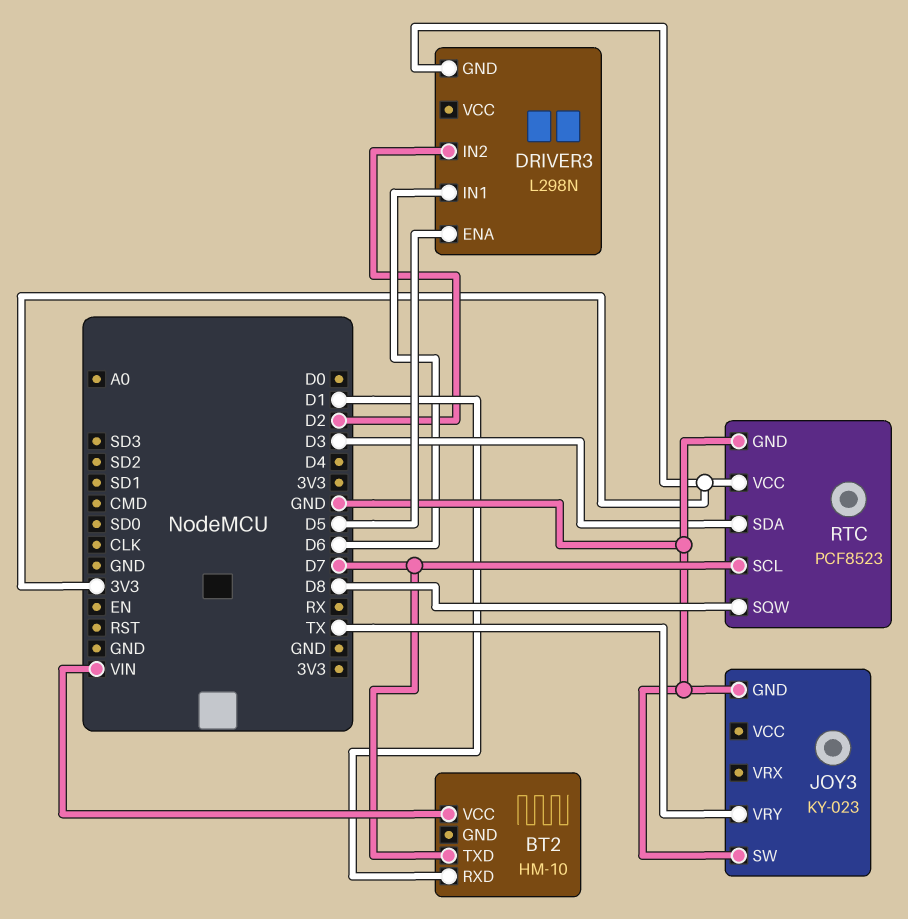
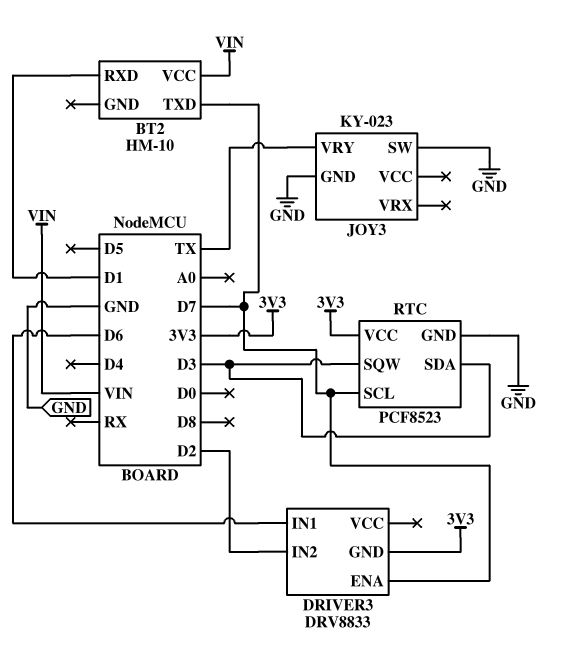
DRIVER3: L298N -> DRV8833
DRIVER3 pin ENA: D5 -> D7
RTC pin SQW: D8 -> D3

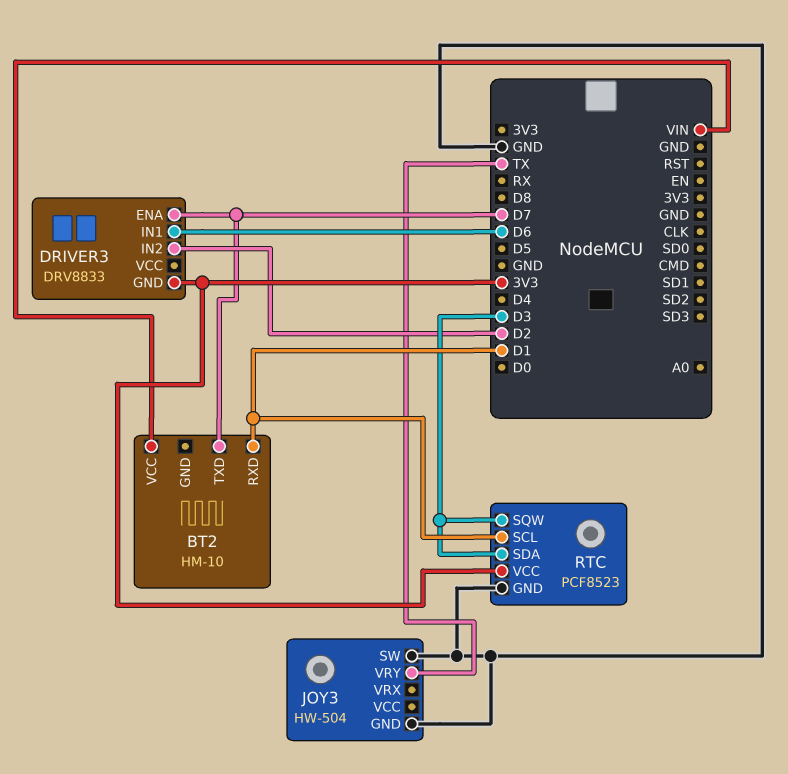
JOY3: KY-023 -> HW-504
RTC pin SCL: D7 -> D1

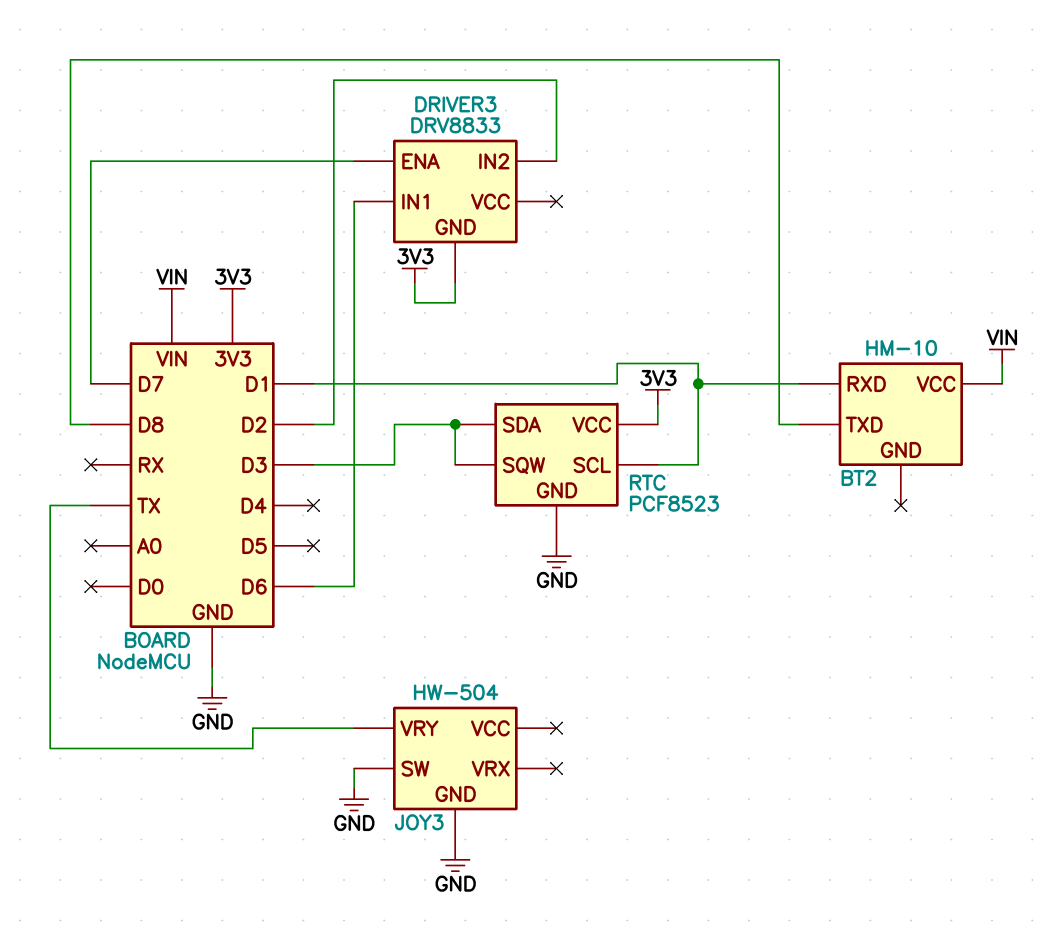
BT2 pin TXD: D7 -> D8

